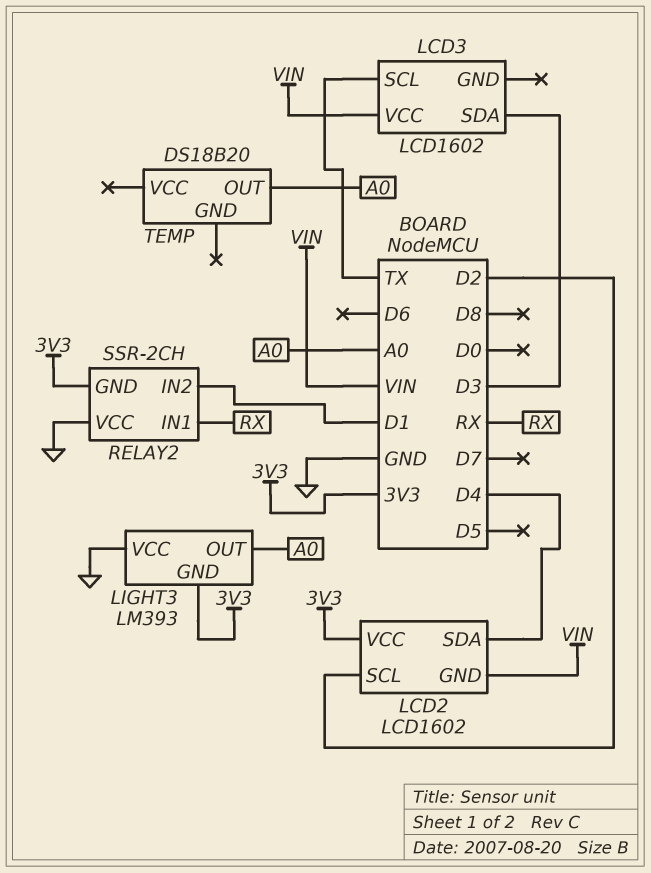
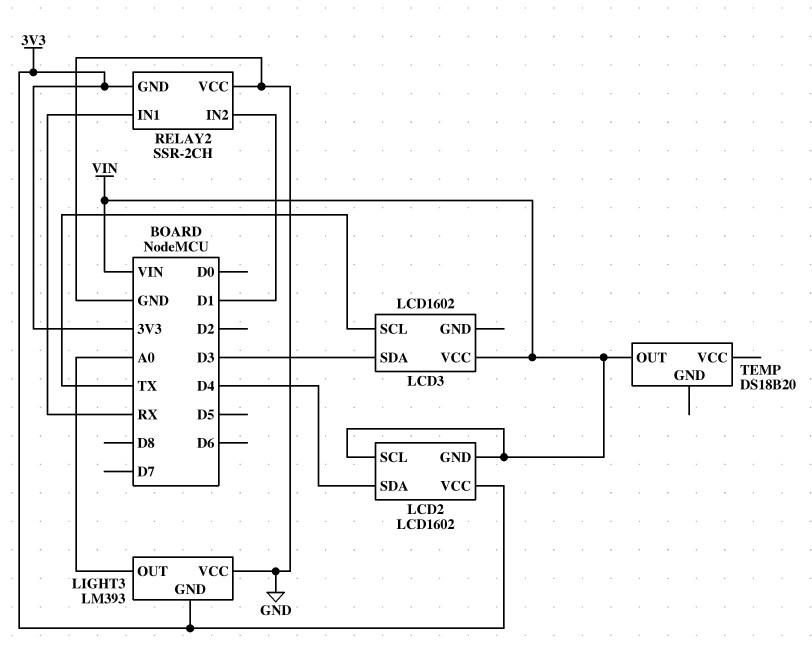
LCD2 pin SCL: D2 -> VIN
TEMP pin OUT: A0 -> VIN

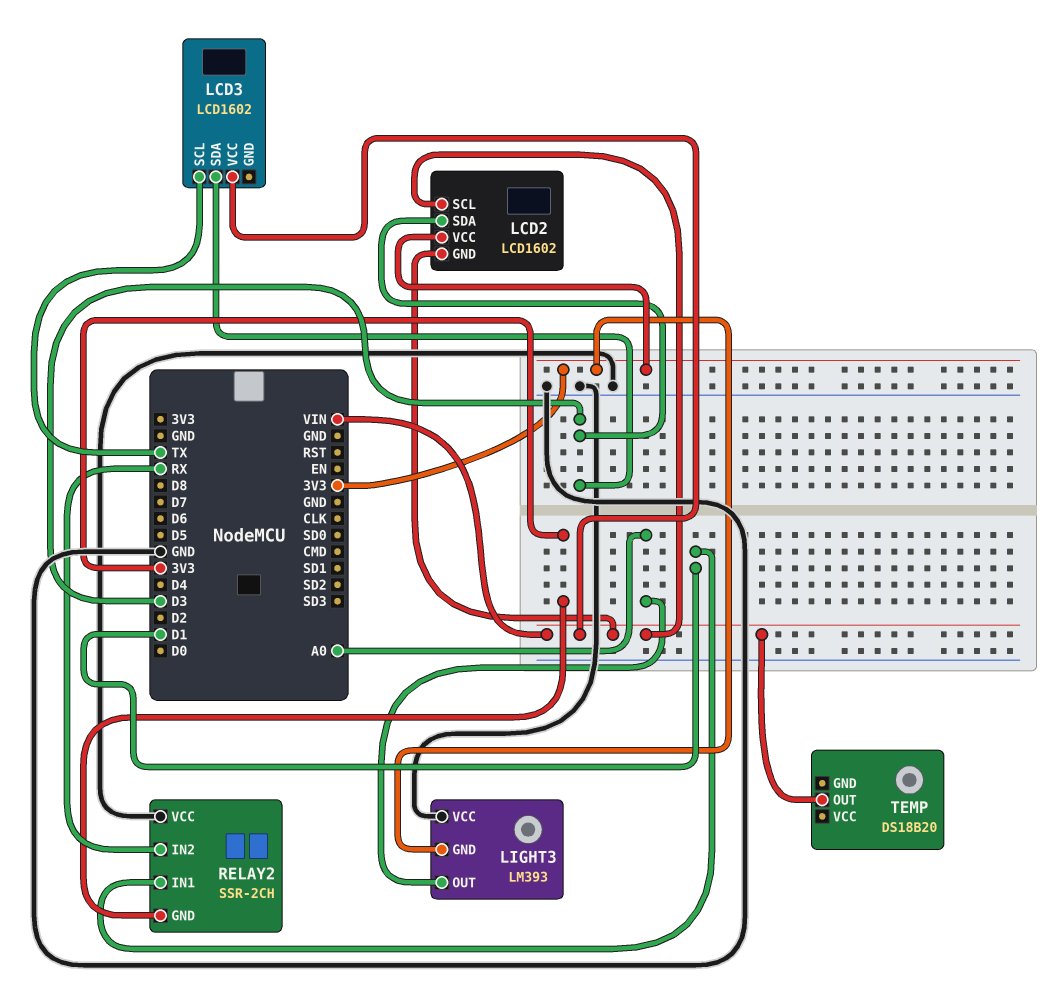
LCD2 pin SDA: D4 -> D3
RELAY2 pin IN1: RX -> D1
RELAY2 pin IN2: D1 -> RX

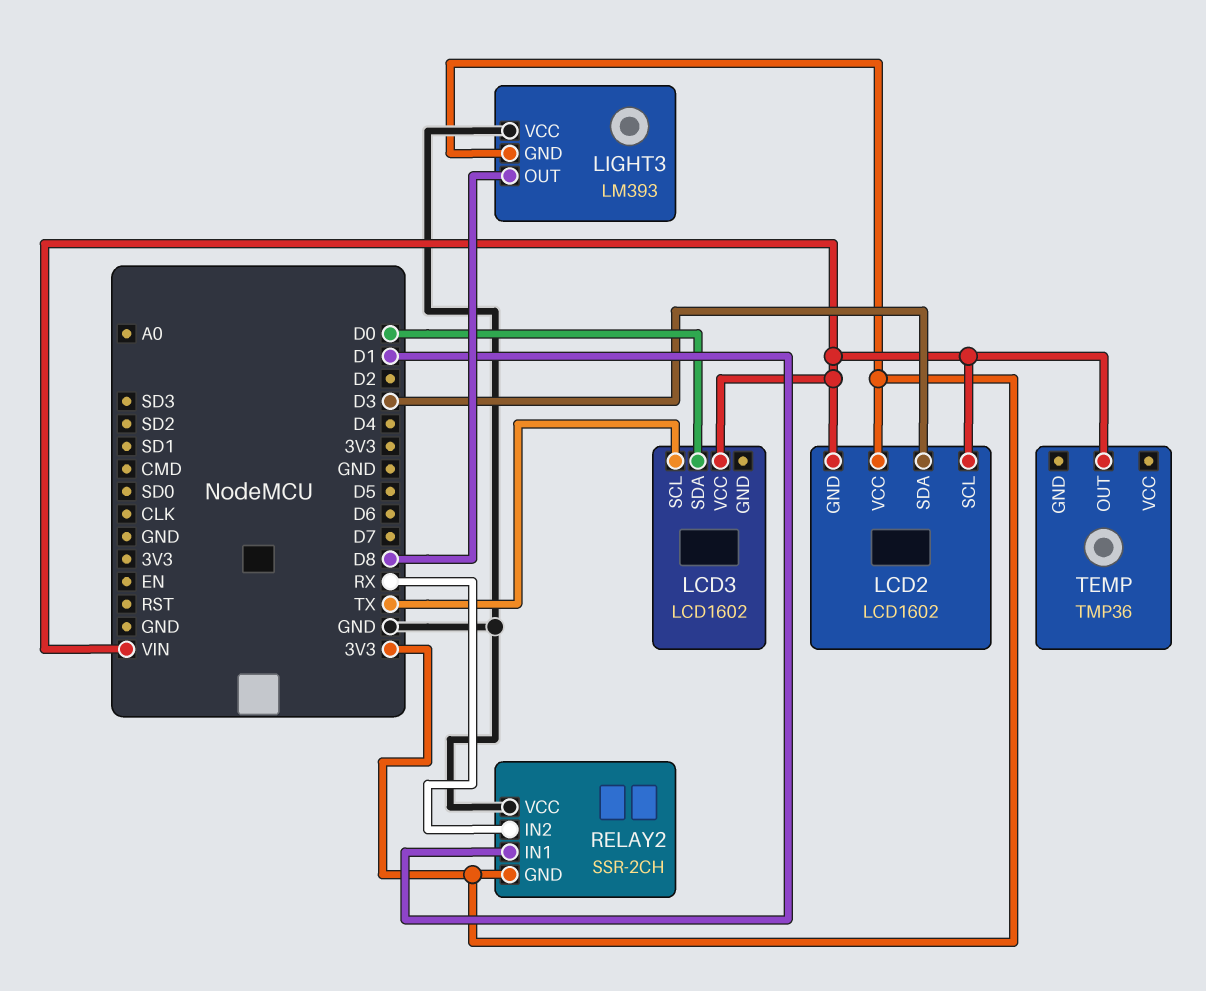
LCD3 pin SDA: D3 -> D0
LIGHT3 pin OUT: A0 -> D8
TEMP: DS18B20 -> TMP36

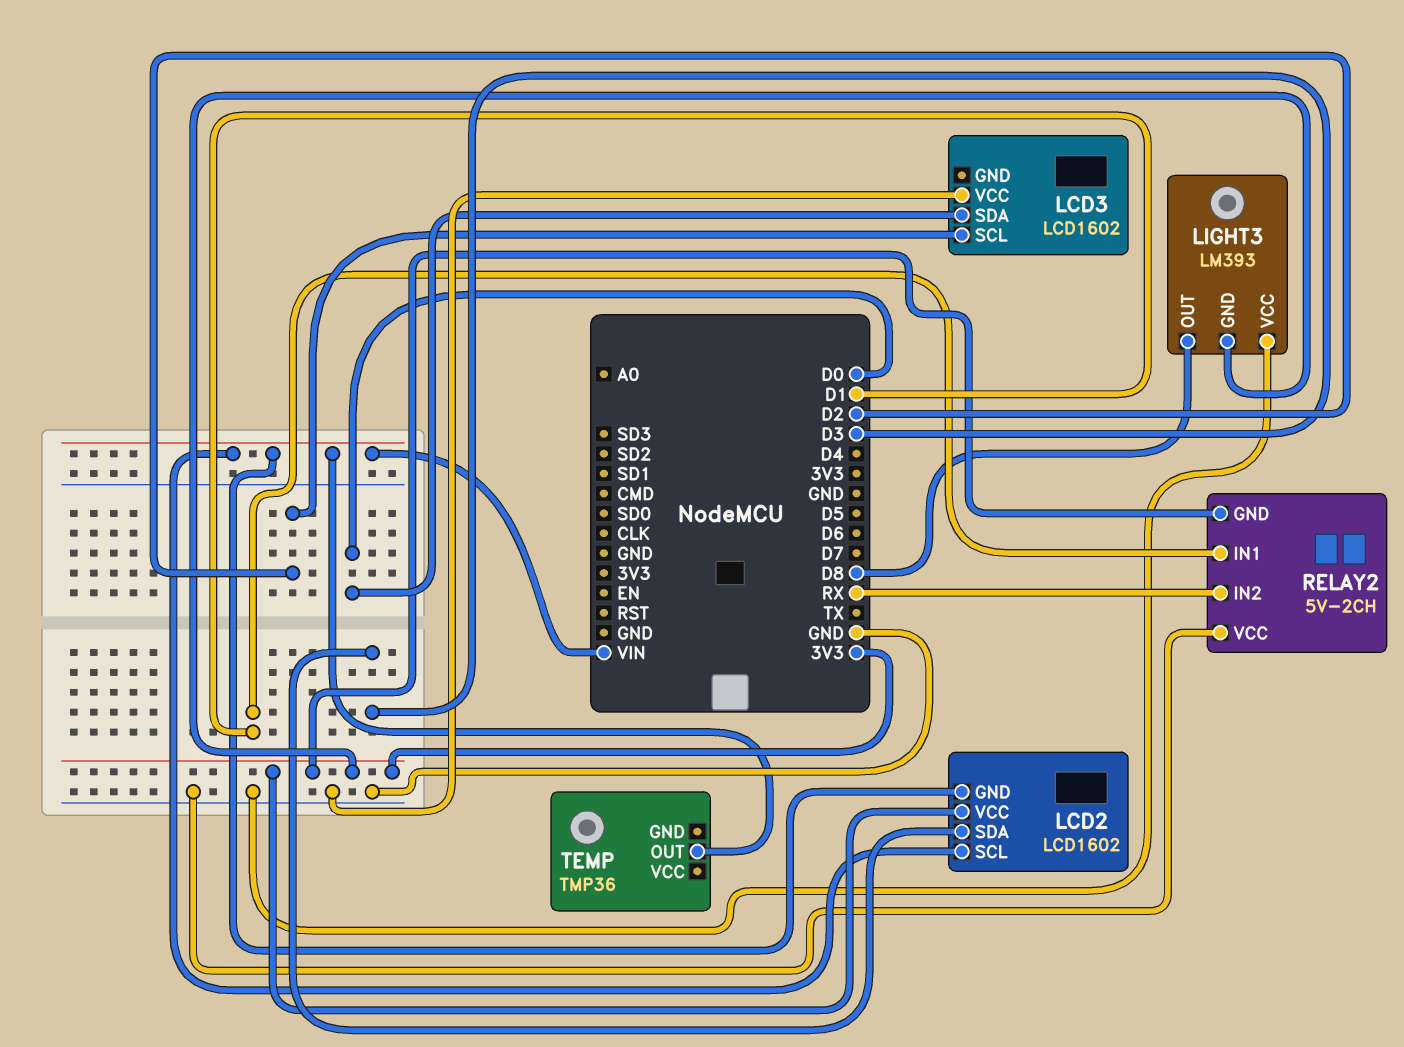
LCD3 pin SCL: TX -> D2
LCD3 pin VCC: VIN -> GND
RELAY2: SSR-2CH -> 5V-2CH

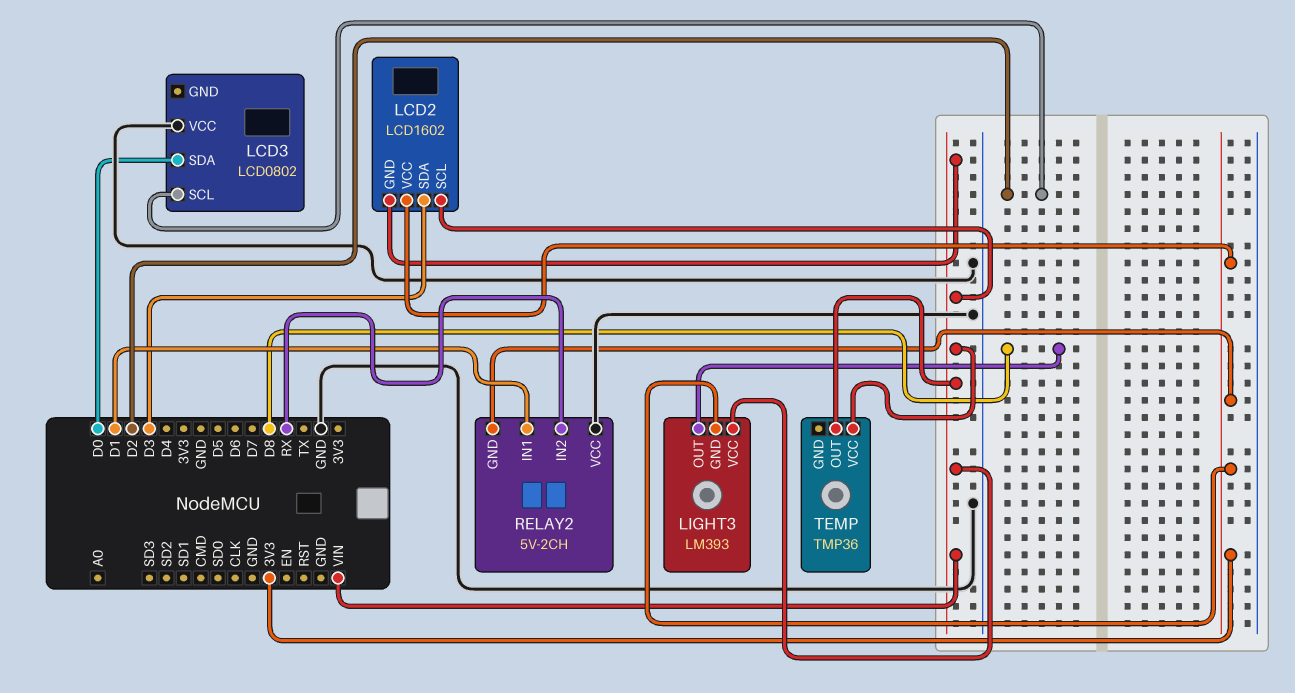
LCD3: LCD1602 -> LCD0802
LIGHT3 pin VCC: GND -> VIN
TEMP pin VCC: none -> VIN

